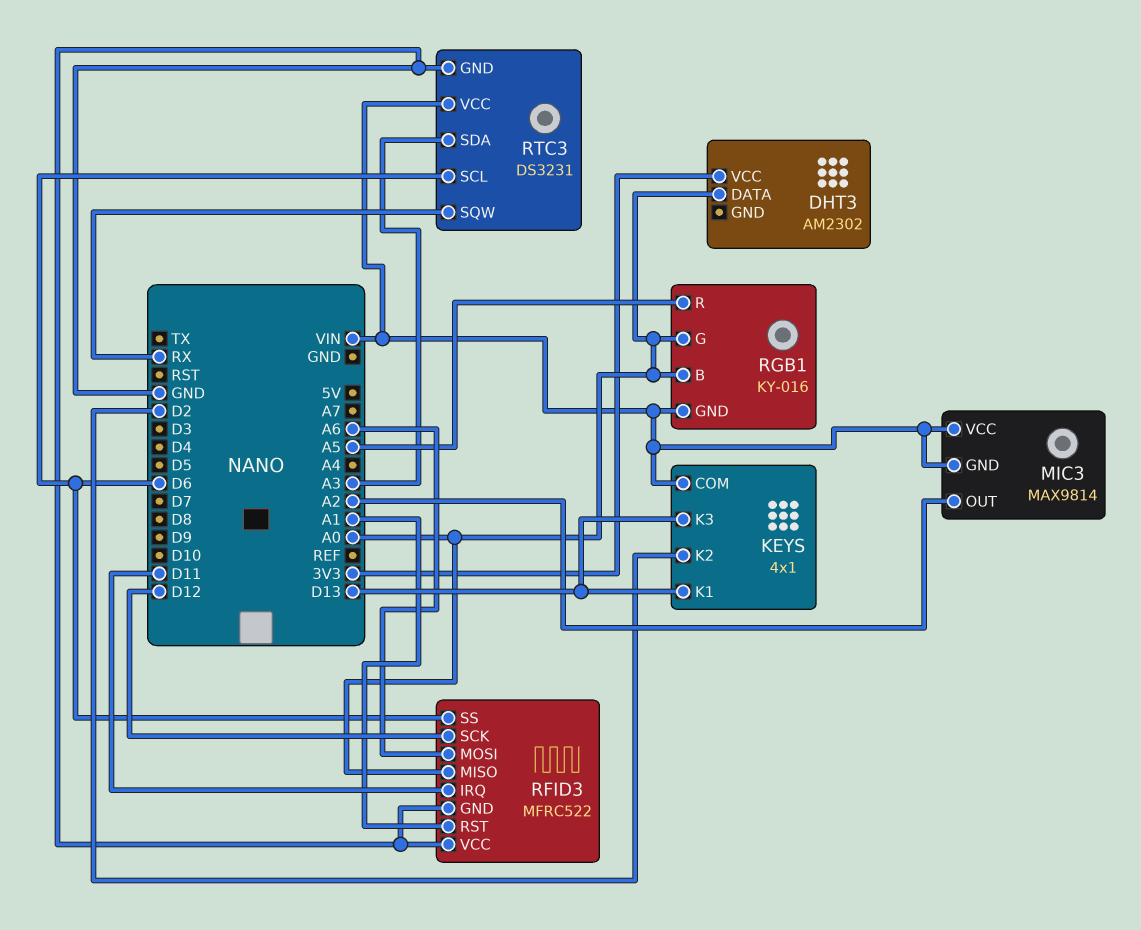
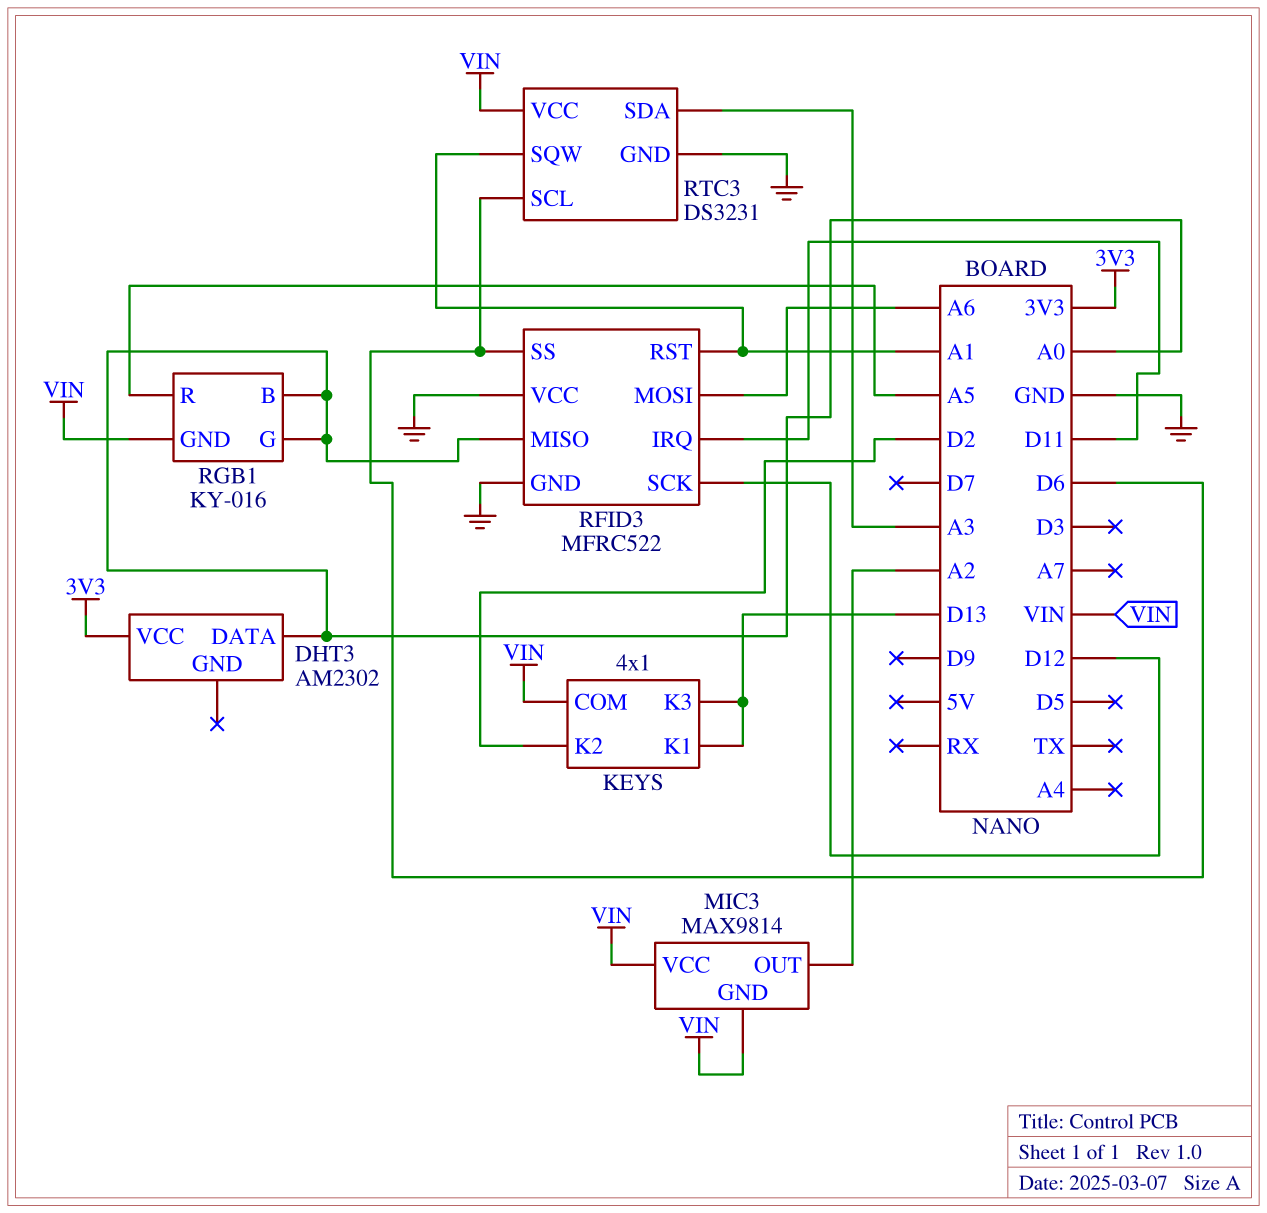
RTC3 pin SQW: RX -> A1

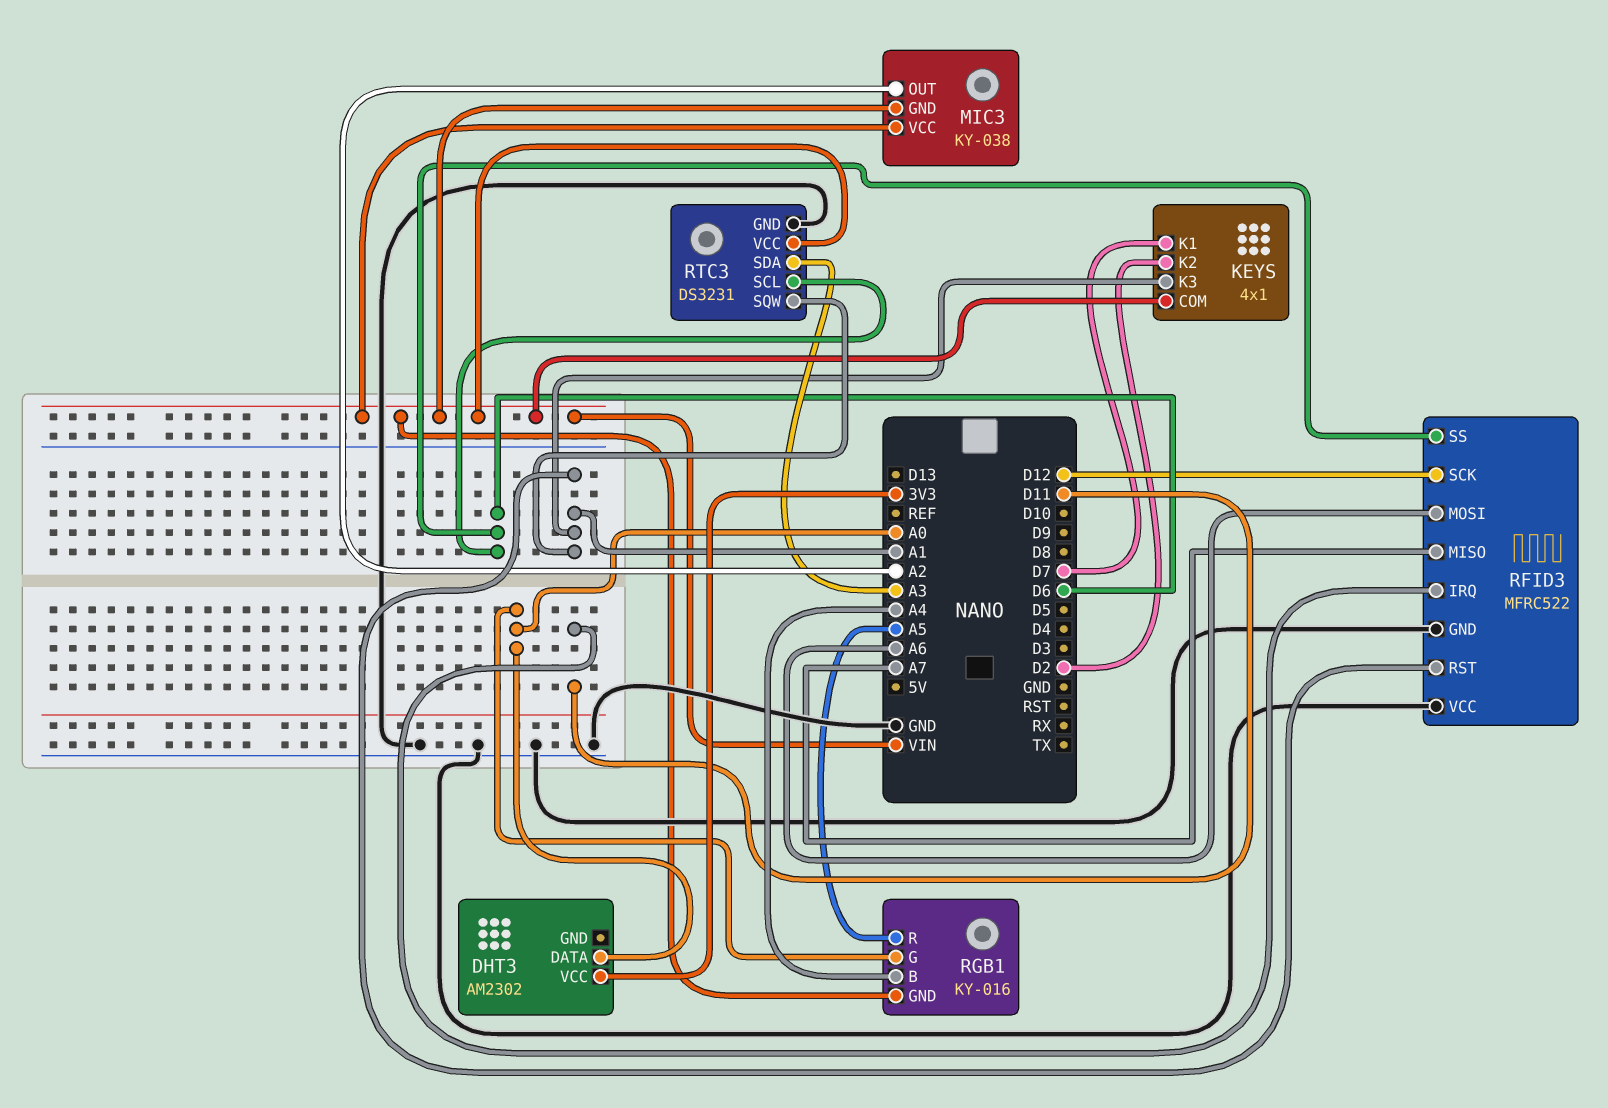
KEYS pin K1: D13 -> D7
KEYS pin K3: D13 -> A1
MIC3: MAX9814 -> KY-038
RFID3 pin MISO: A0 -> A7
RGB1 pin B: A0 -> A4

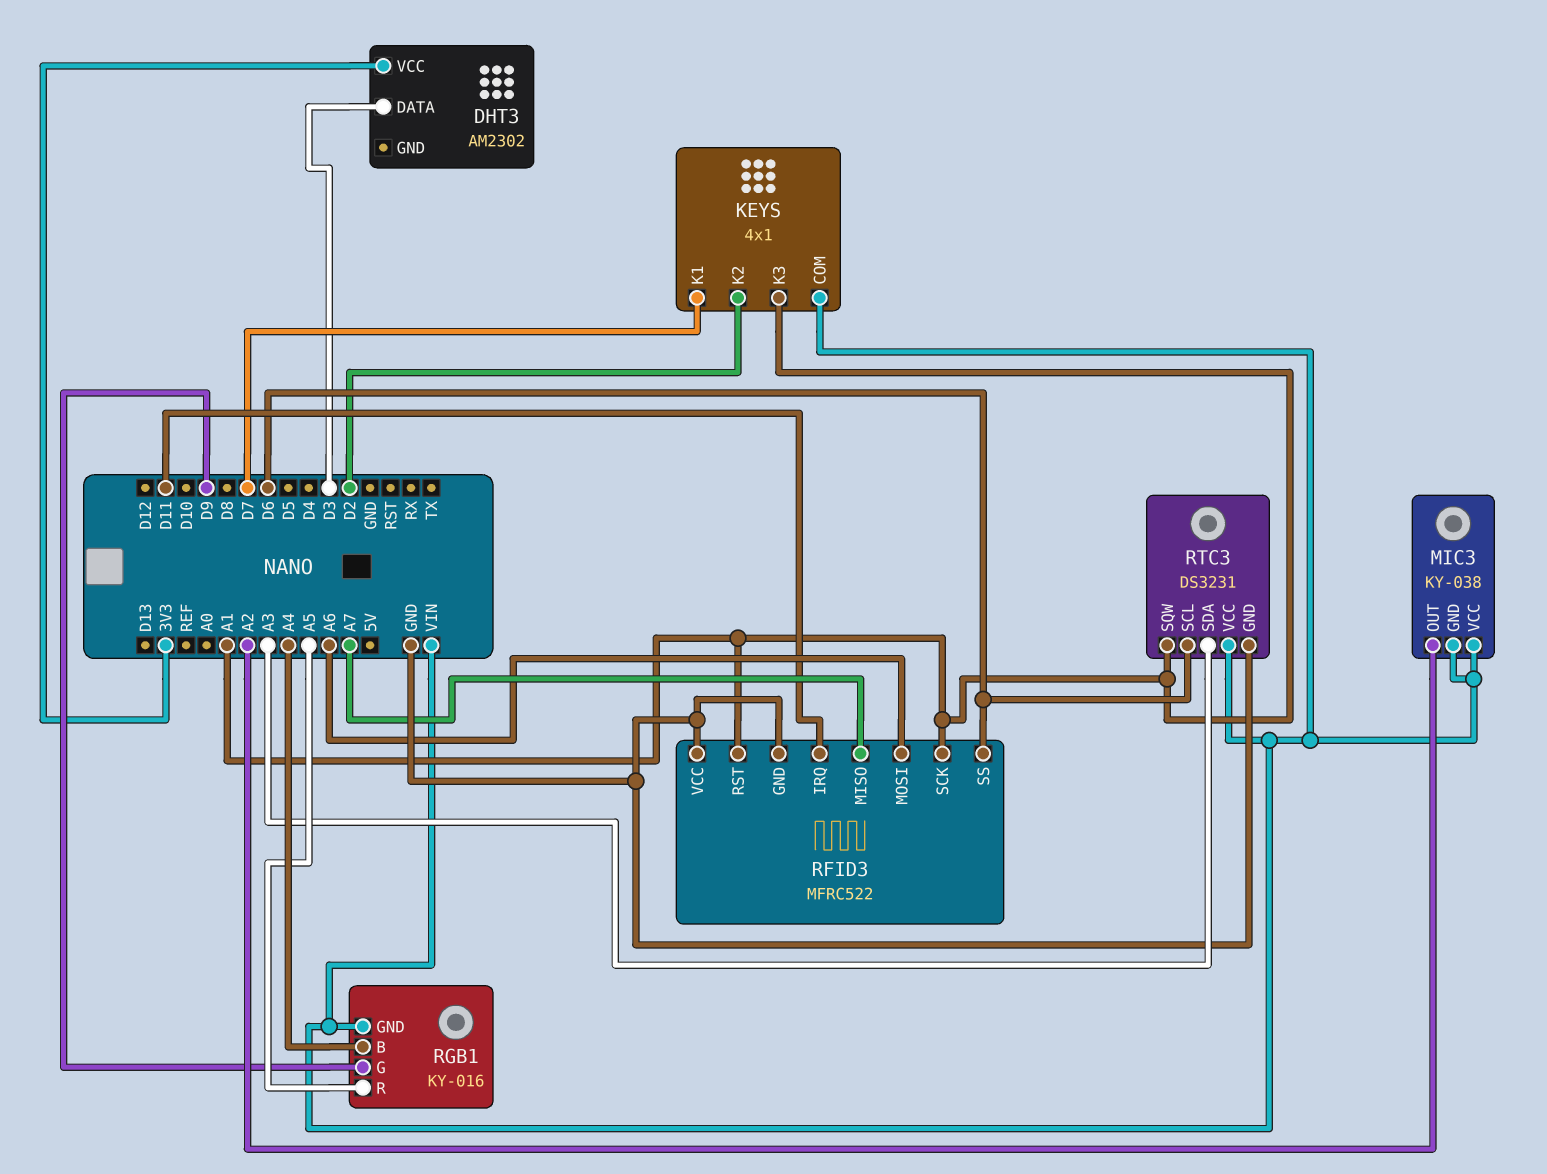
DHT3 pin DATA: A0 -> D3
RFID3 pin SCK: D12 -> A1
RGB1 pin G: A0 -> D9

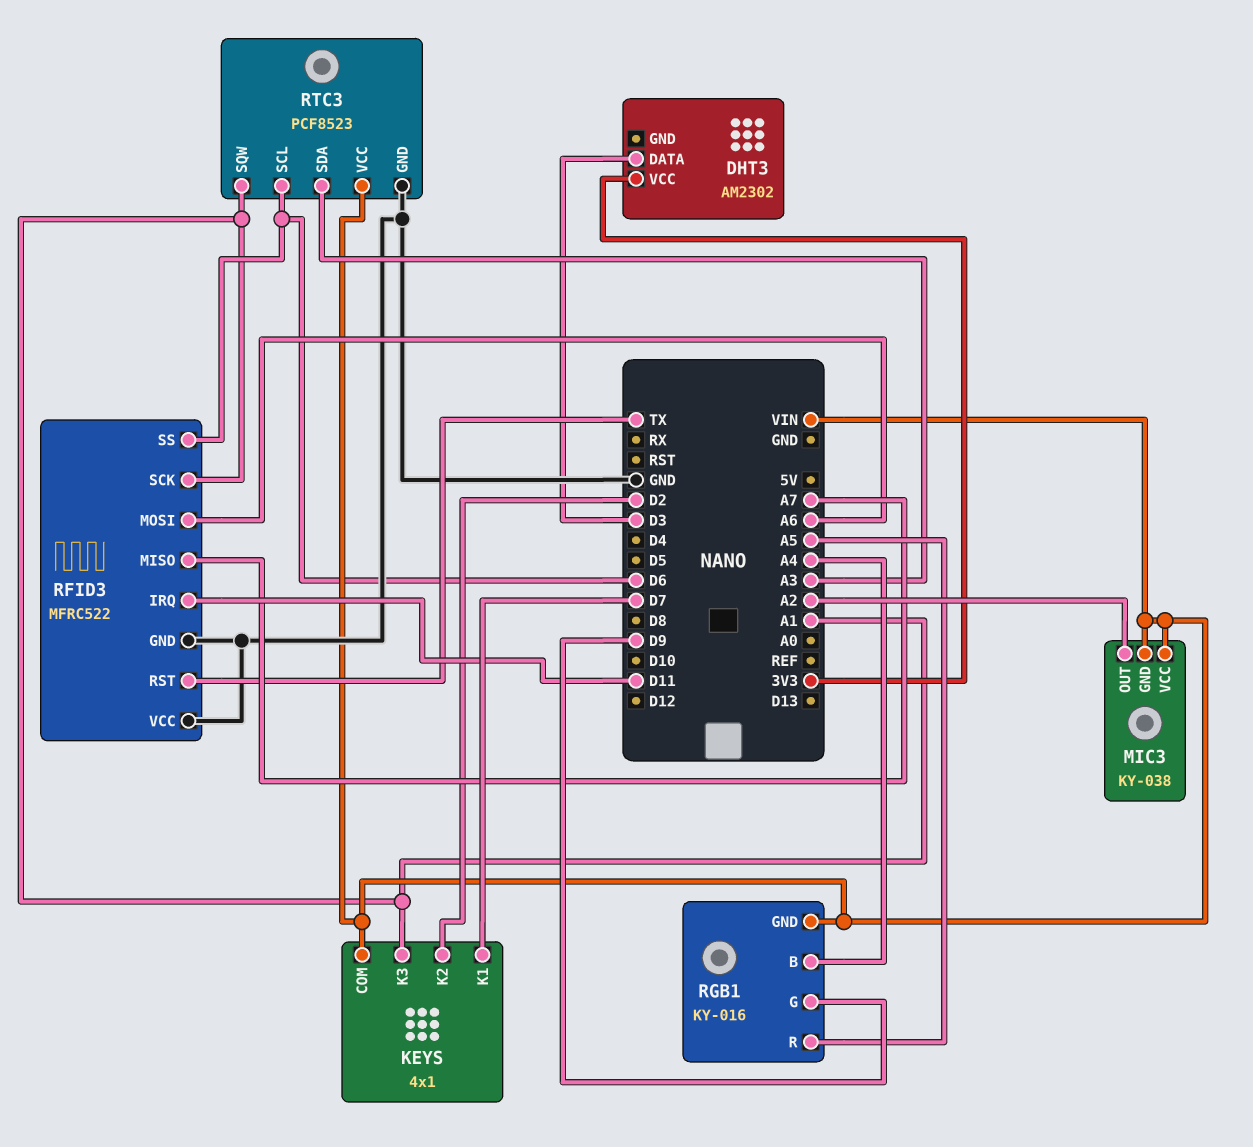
RFID3 pin RST: A1 -> TX
RTC3: DS3231 -> PCF8523

